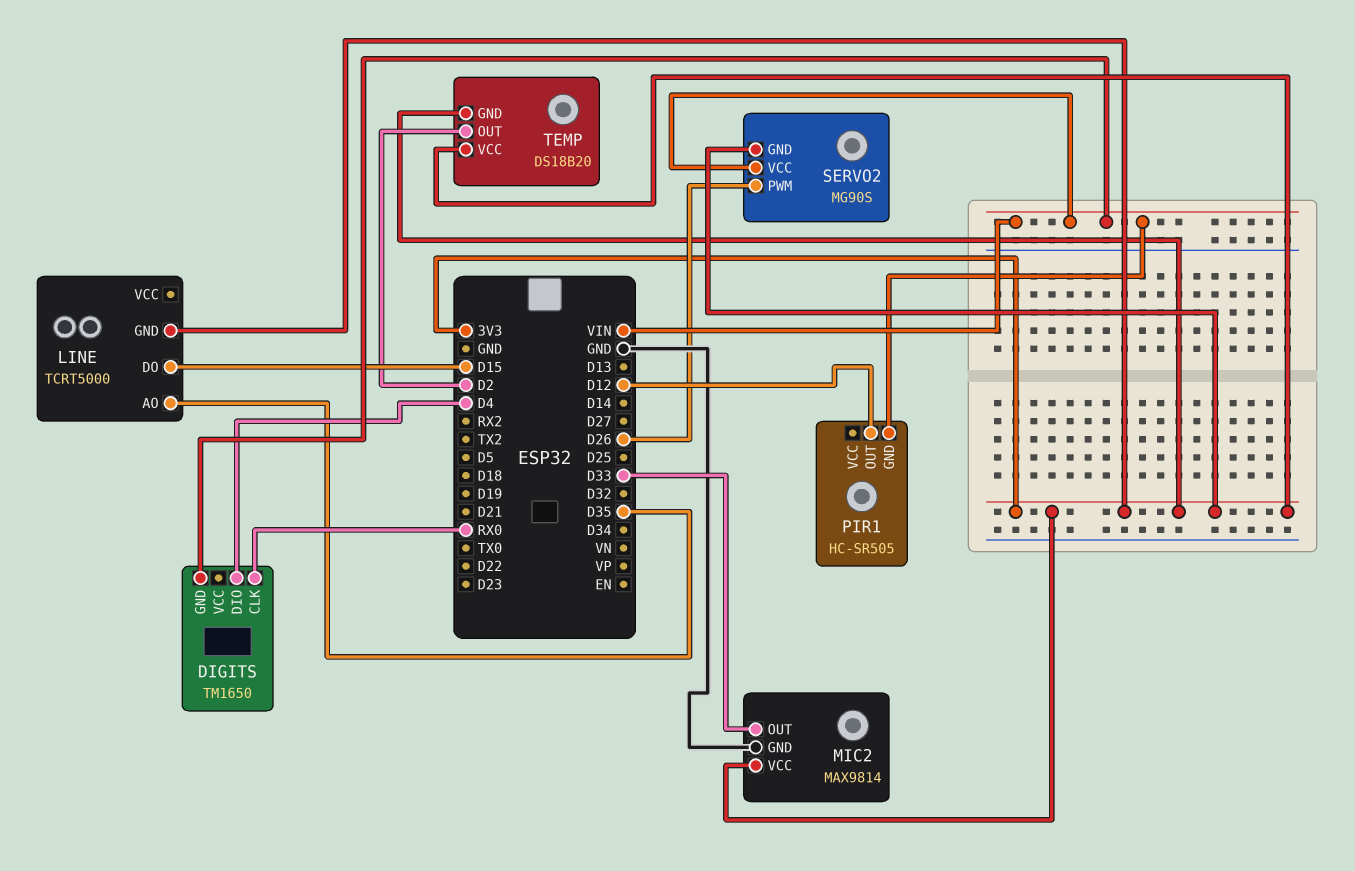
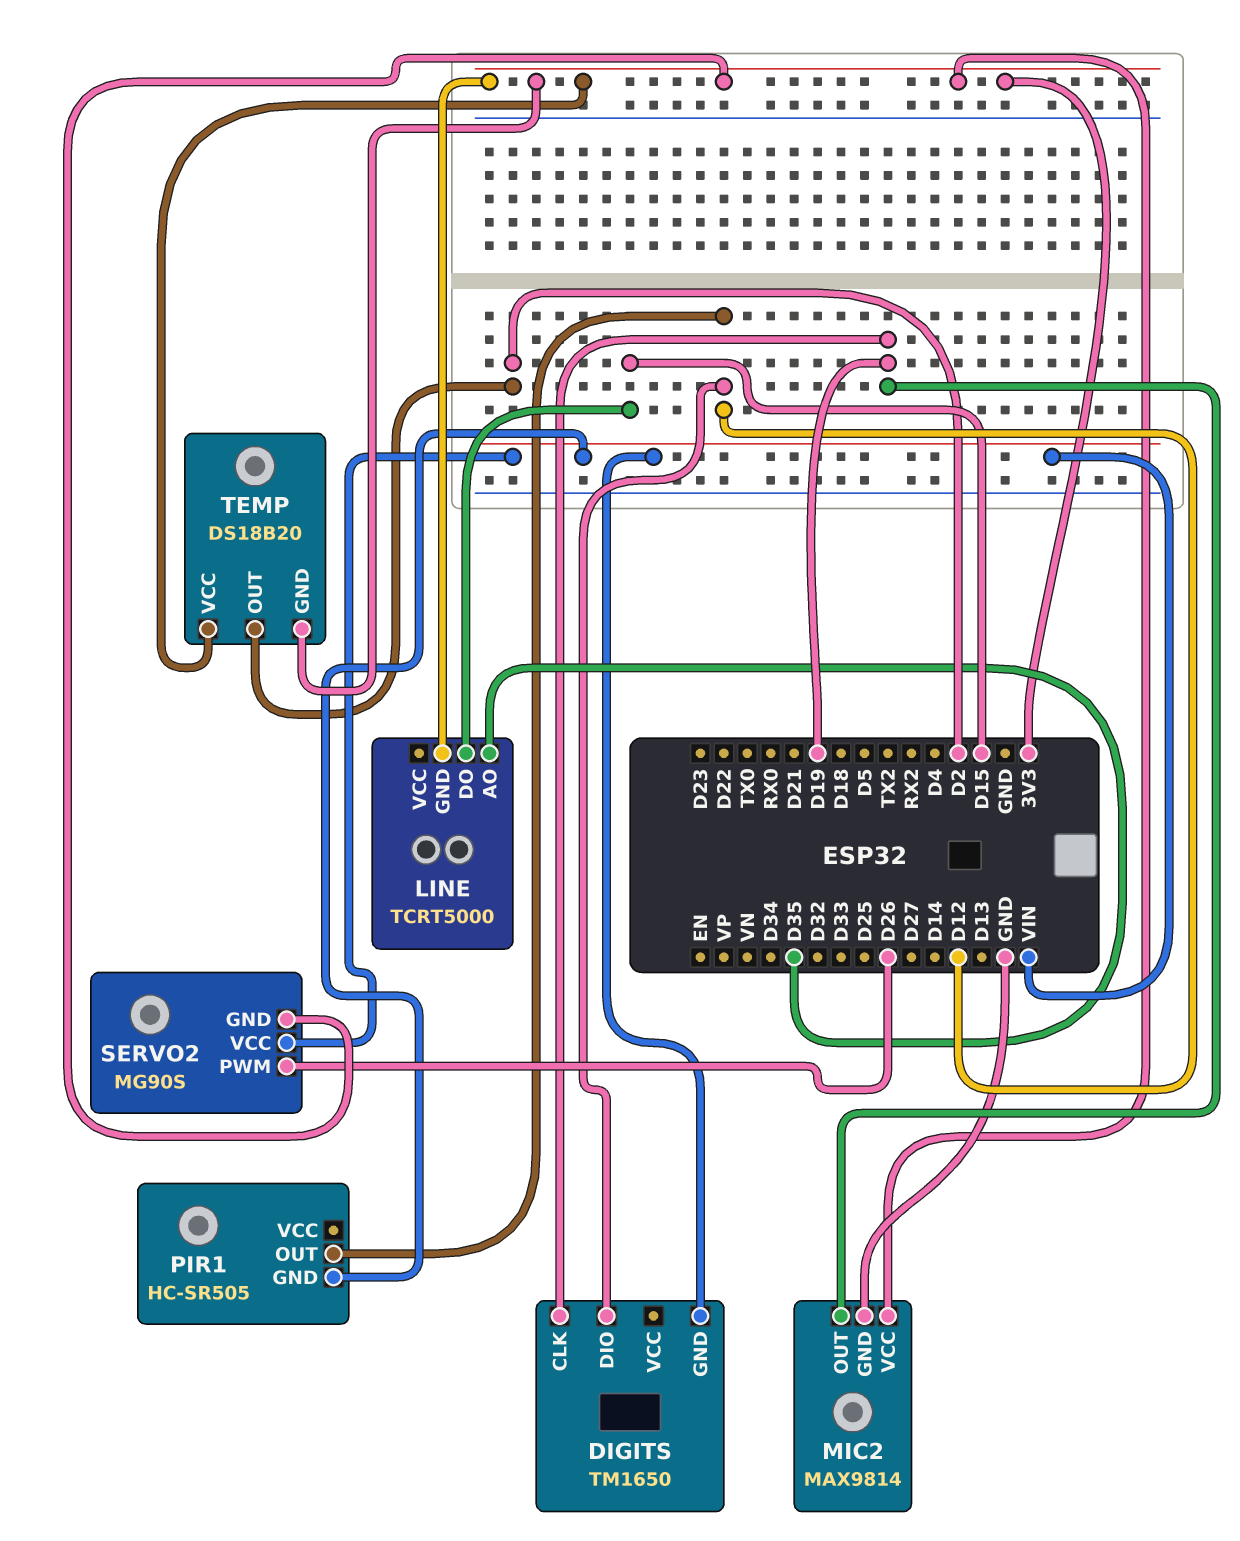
DIGITS pin CLK: RX0 -> D19
DIGITS pin DIO: D4 -> D12
MIC2 pin OUT: D33 -> D19

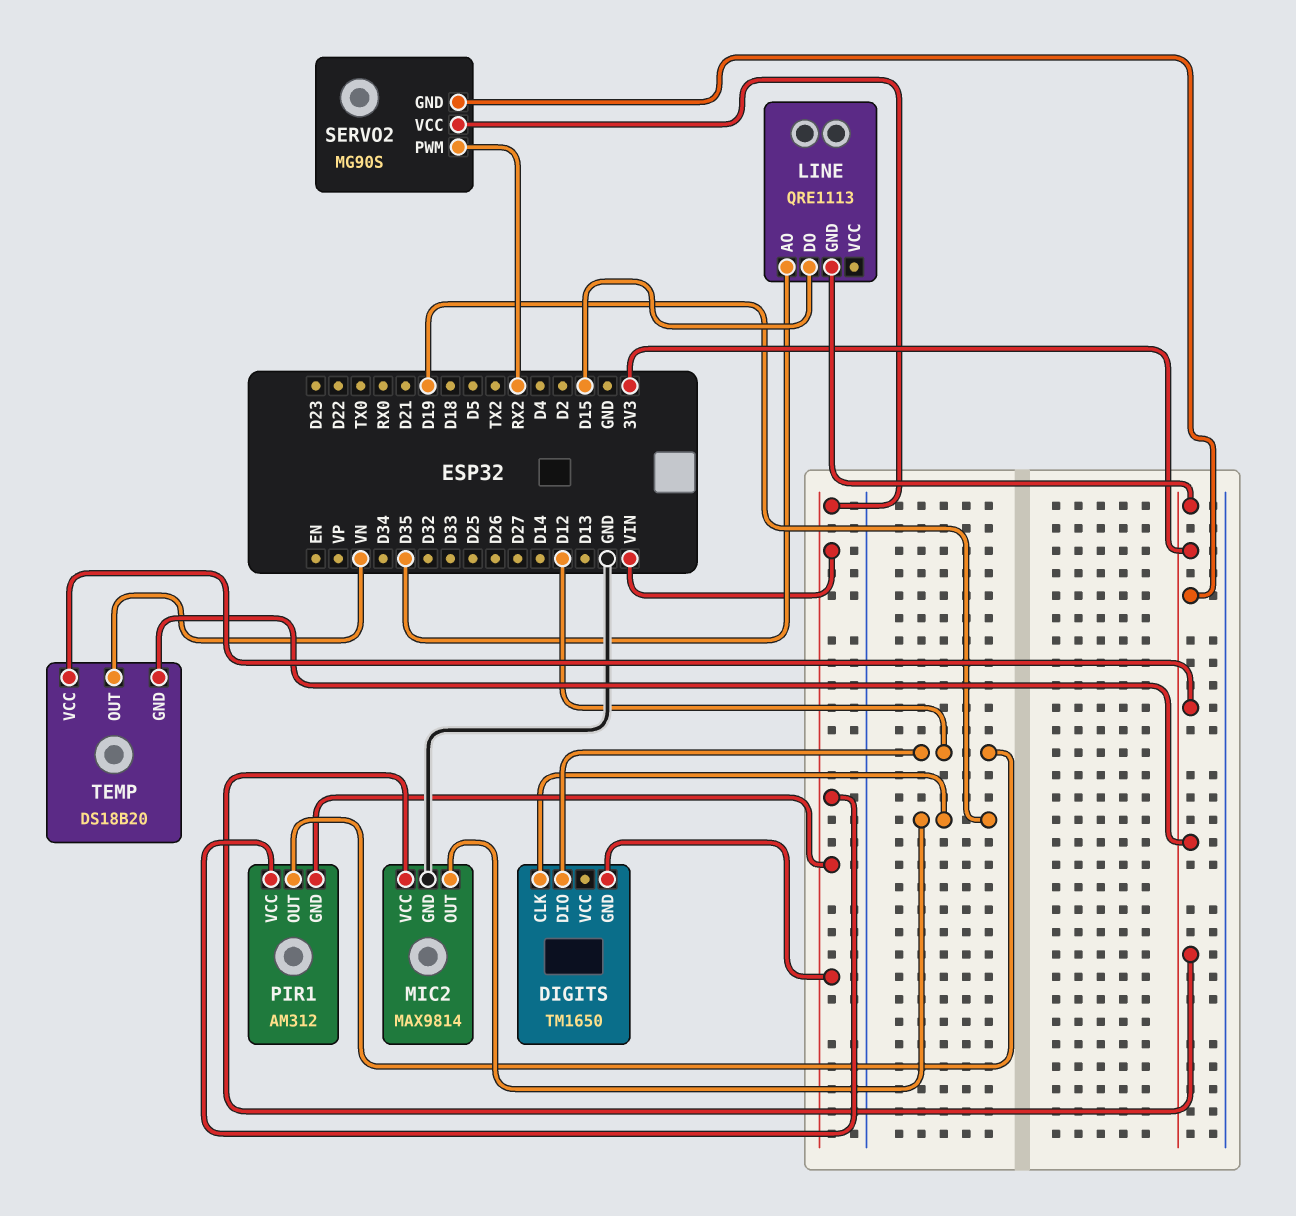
LINE: TCRT5000 -> QRE1113
PIR1: HC-SR505 -> AM312
PIR1 pin VCC: none -> VIN
SERVO2 pin PWM: D26 -> RX2
TEMP pin OUT: D2 -> VN

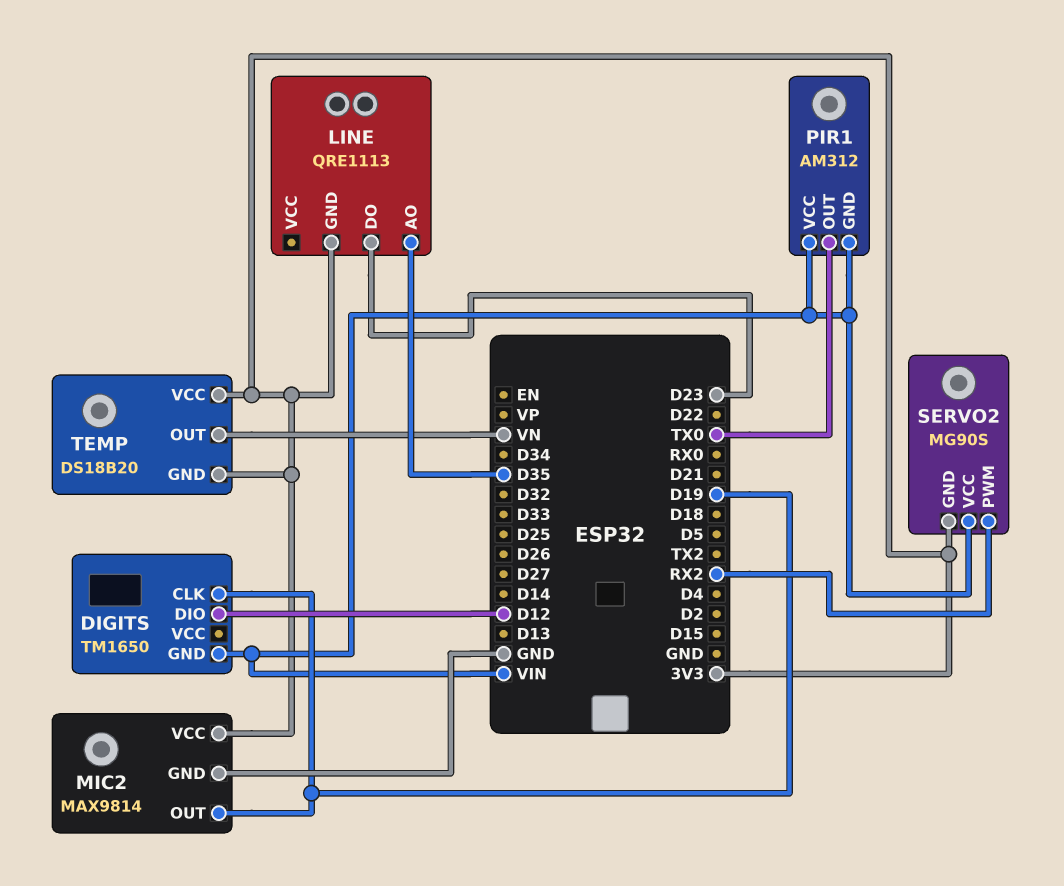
LINE pin DO: D15 -> D23
PIR1 pin OUT: D12 -> TX0

